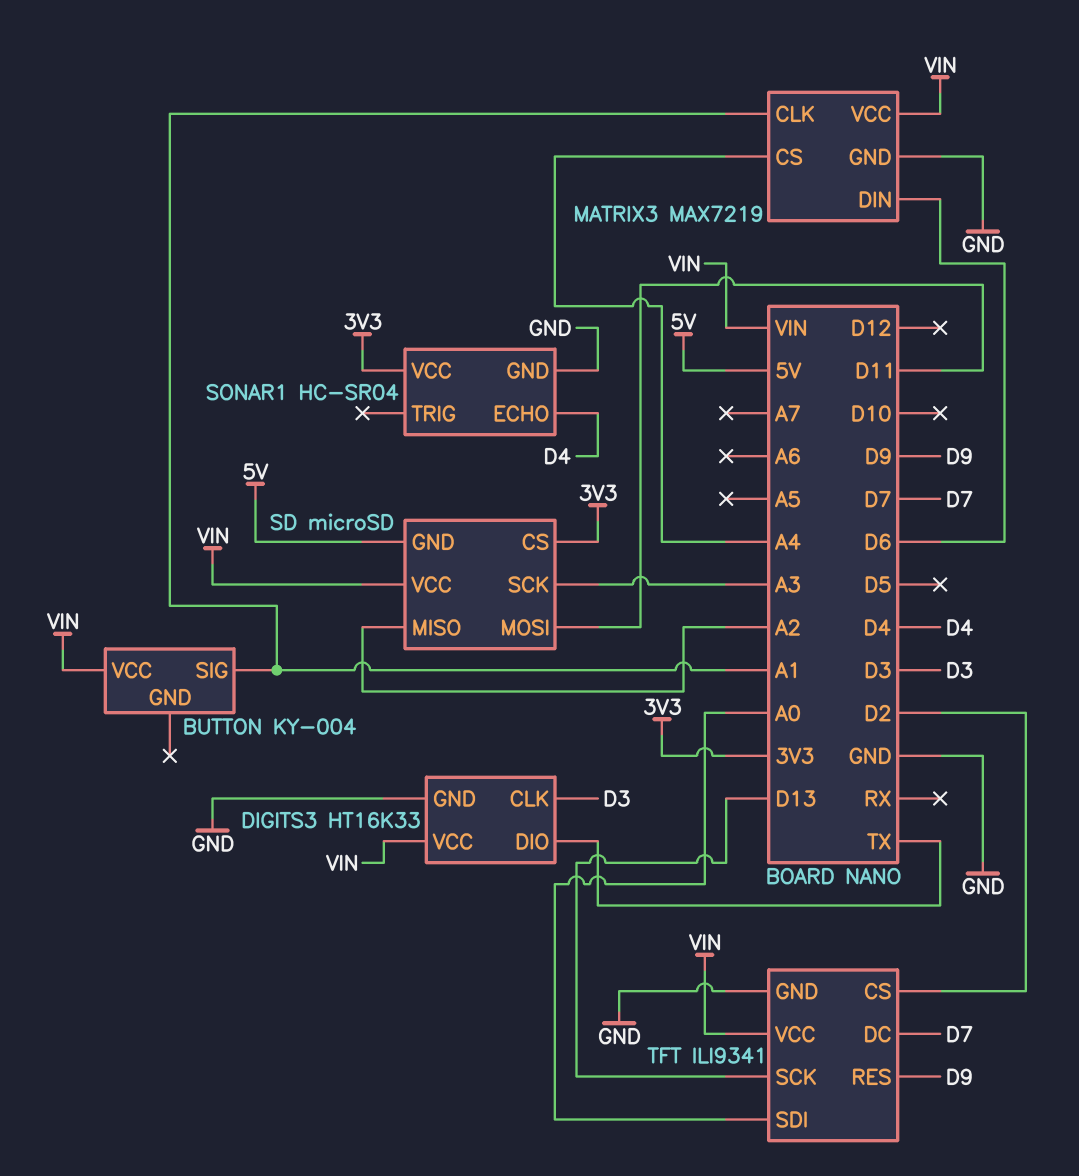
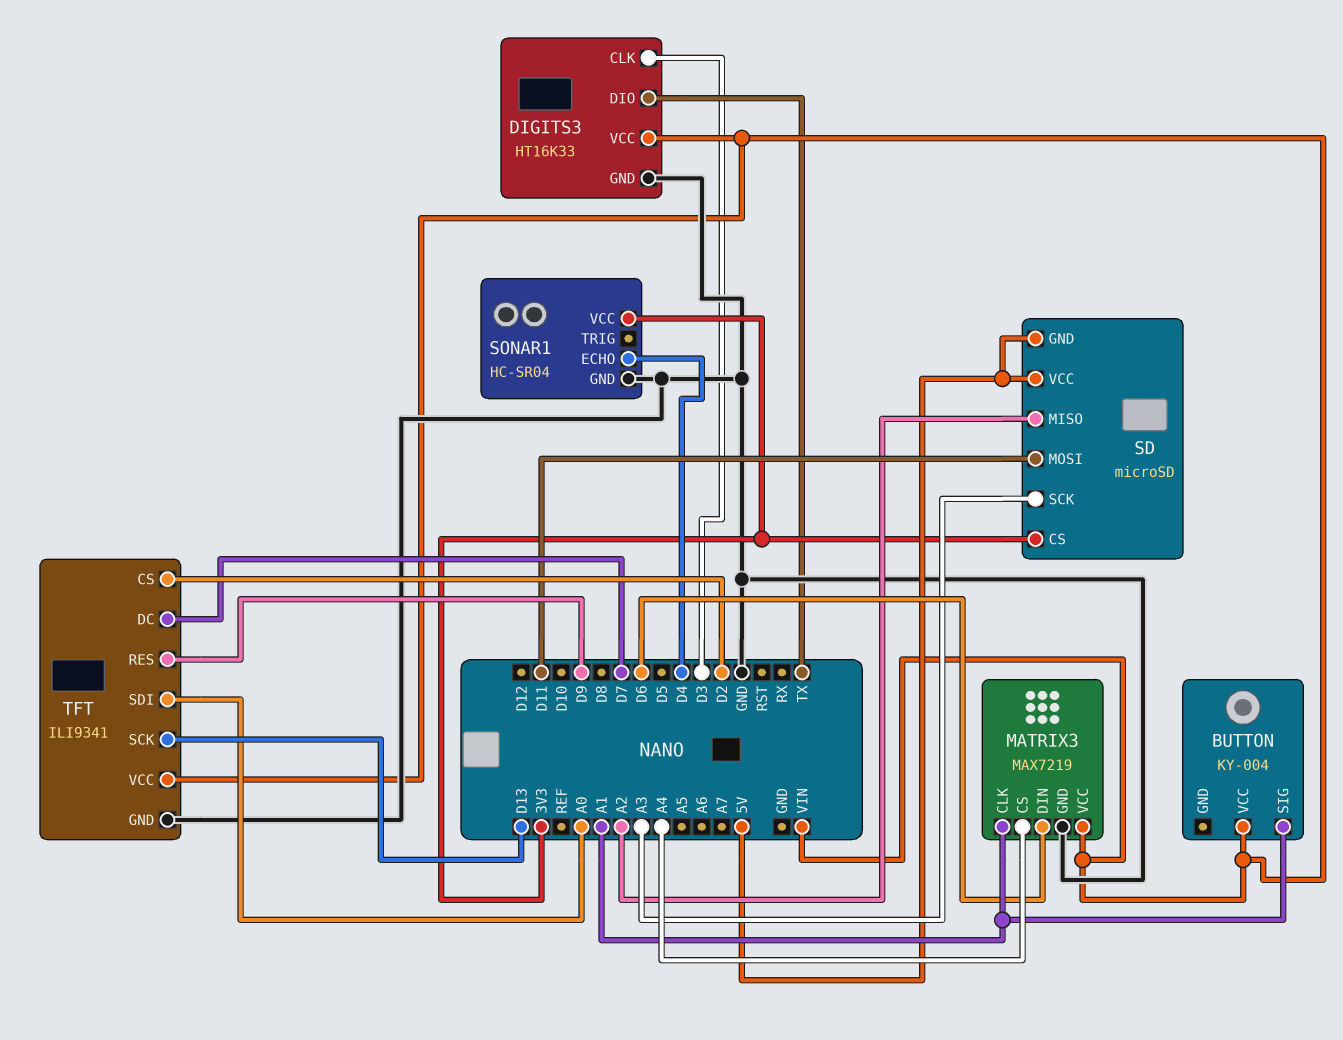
SD pin VCC: VIN -> 5V

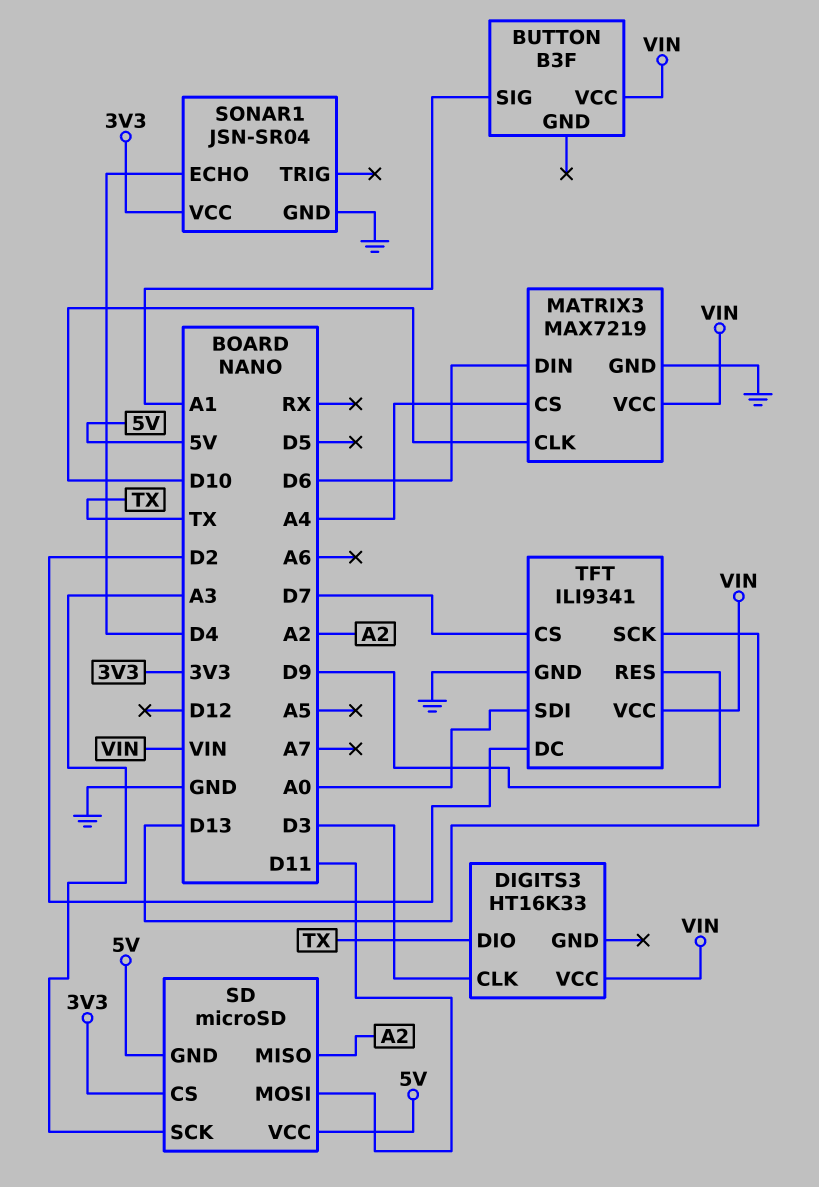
BUTTON: KY-004 -> B3F
DIGITS3 pin GND: GND -> none
MATRIX3 pin CLK: A1 -> D10
SONAR1: HC-SR04 -> JSN-SR04
TFT pin CS: D2 -> D7
TFT pin DC: D7 -> D2

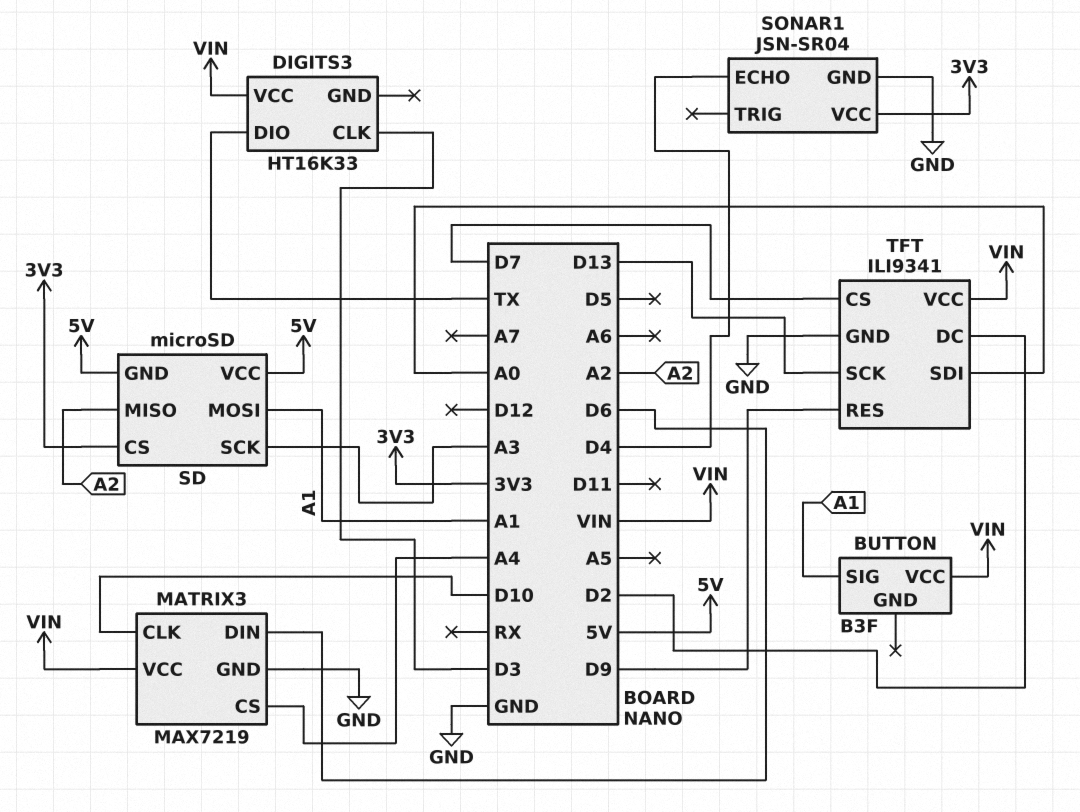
SD pin MOSI: D11 -> A1

